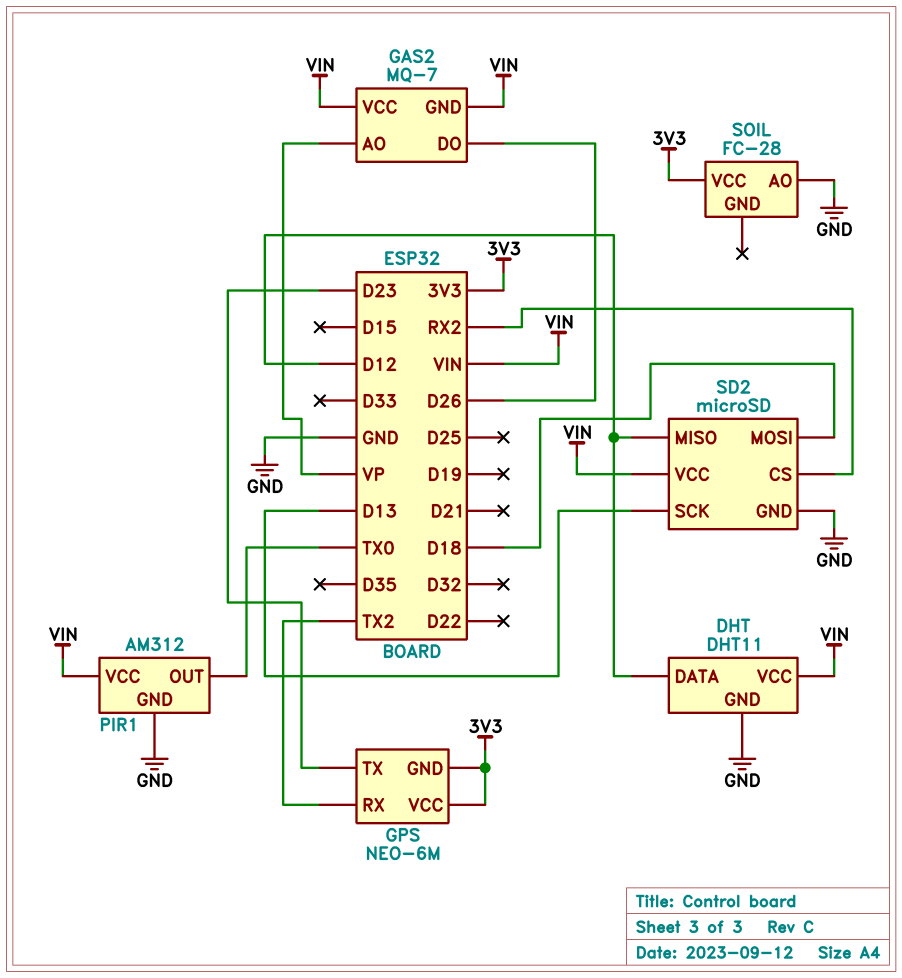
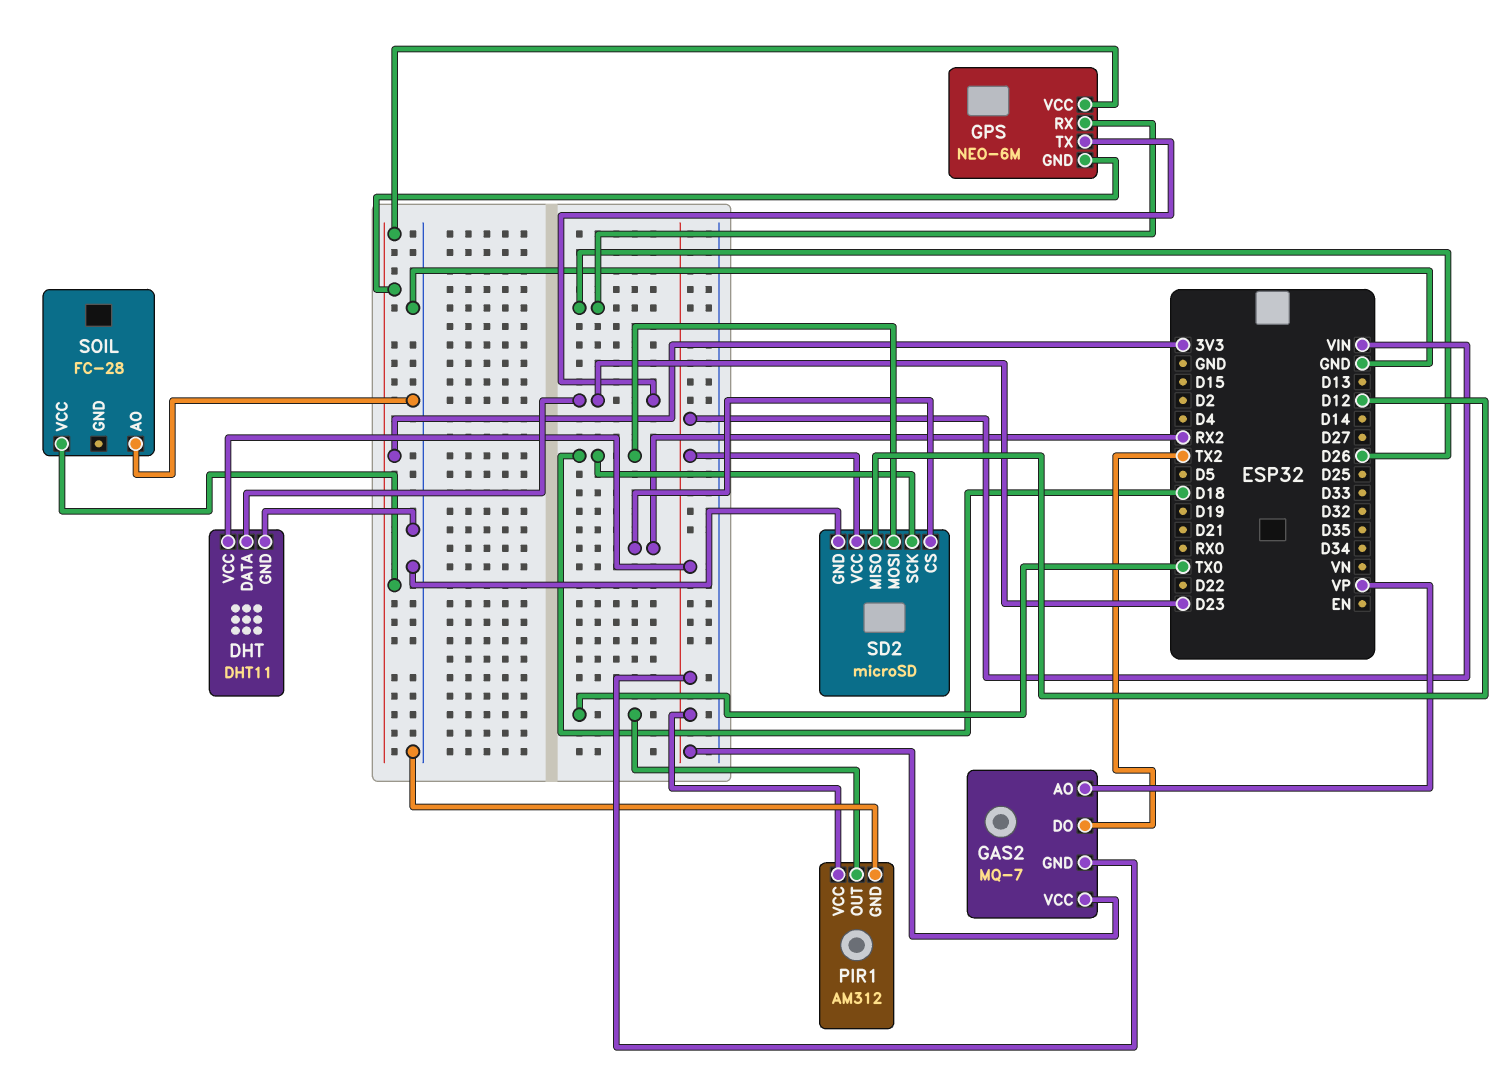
DHT pin DATA: D12 -> D23
GAS2 pin DO: D26 -> TX2
GPS pin RX: TX2 -> D26
SD2 pin SCK: D13 -> D18

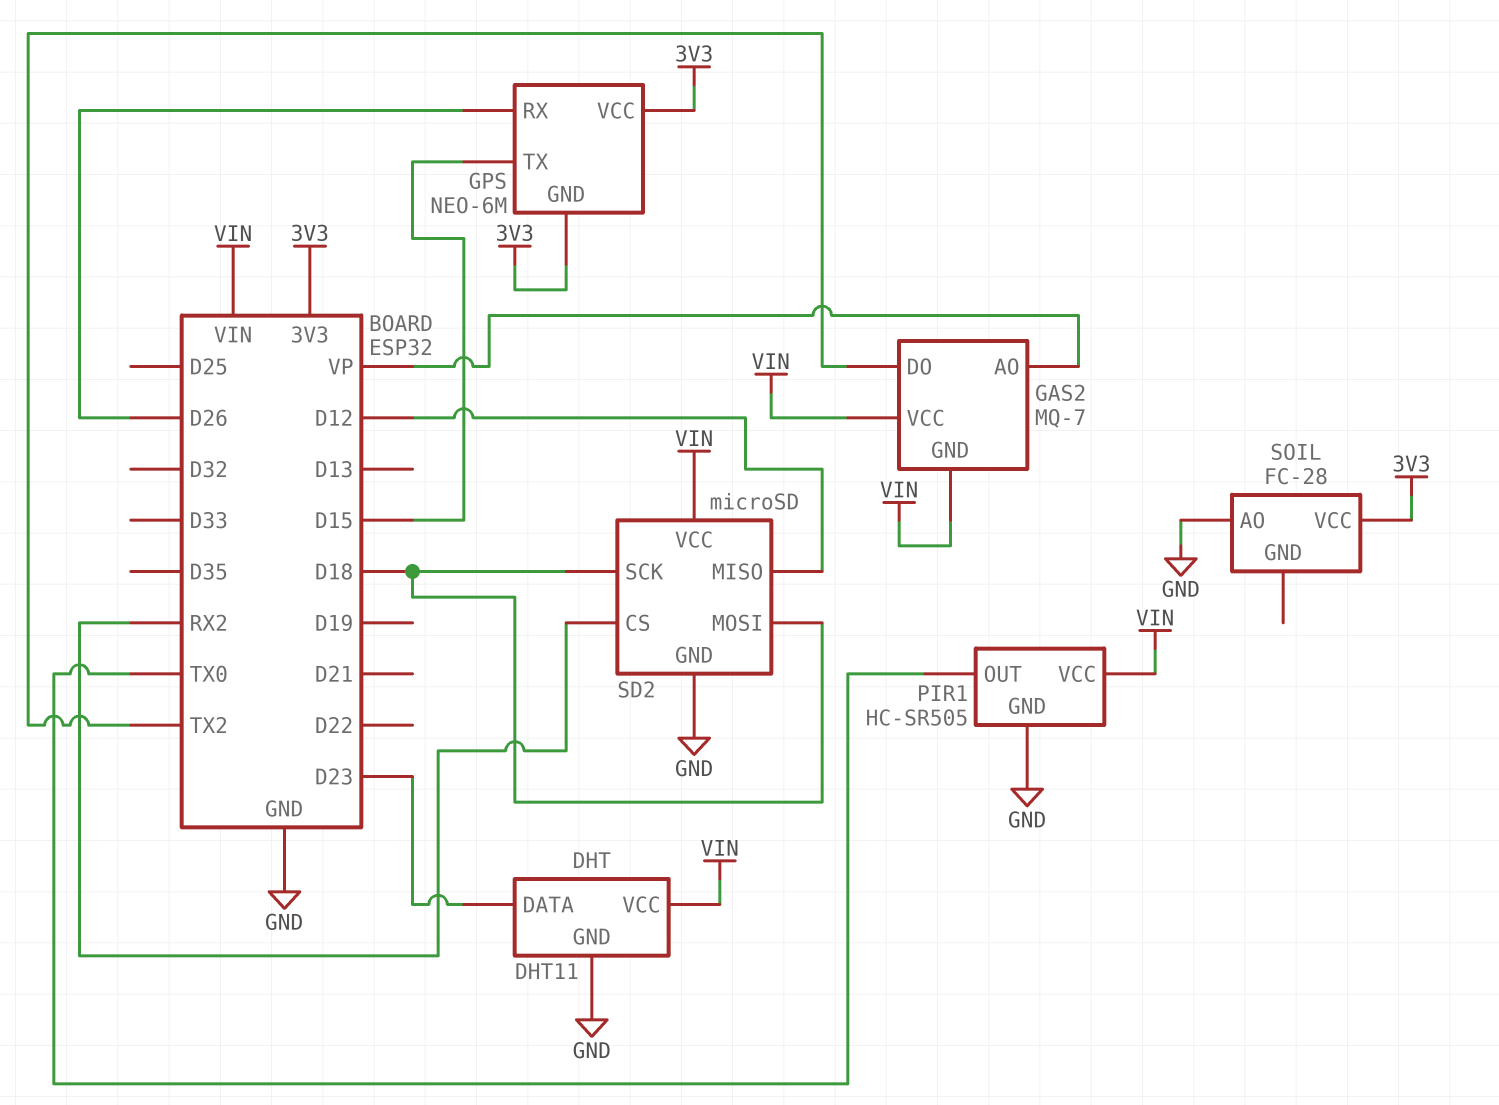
GPS pin TX: D23 -> D15
PIR1: AM312 -> HC-SR505

